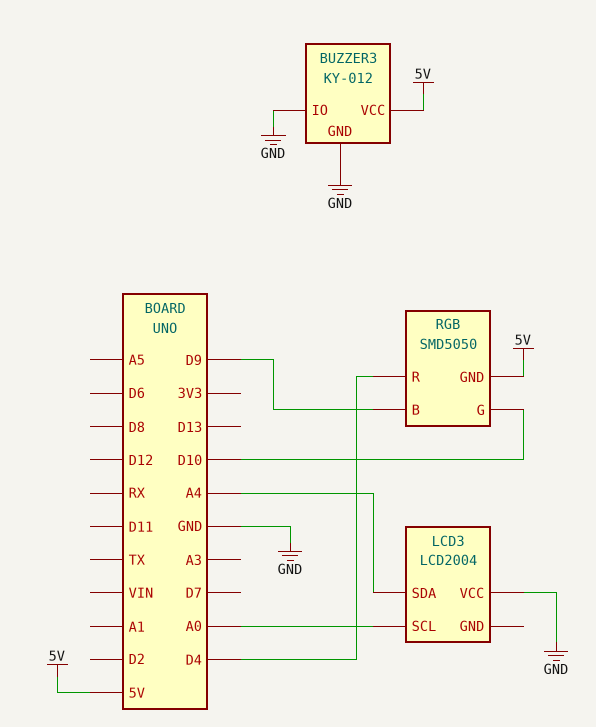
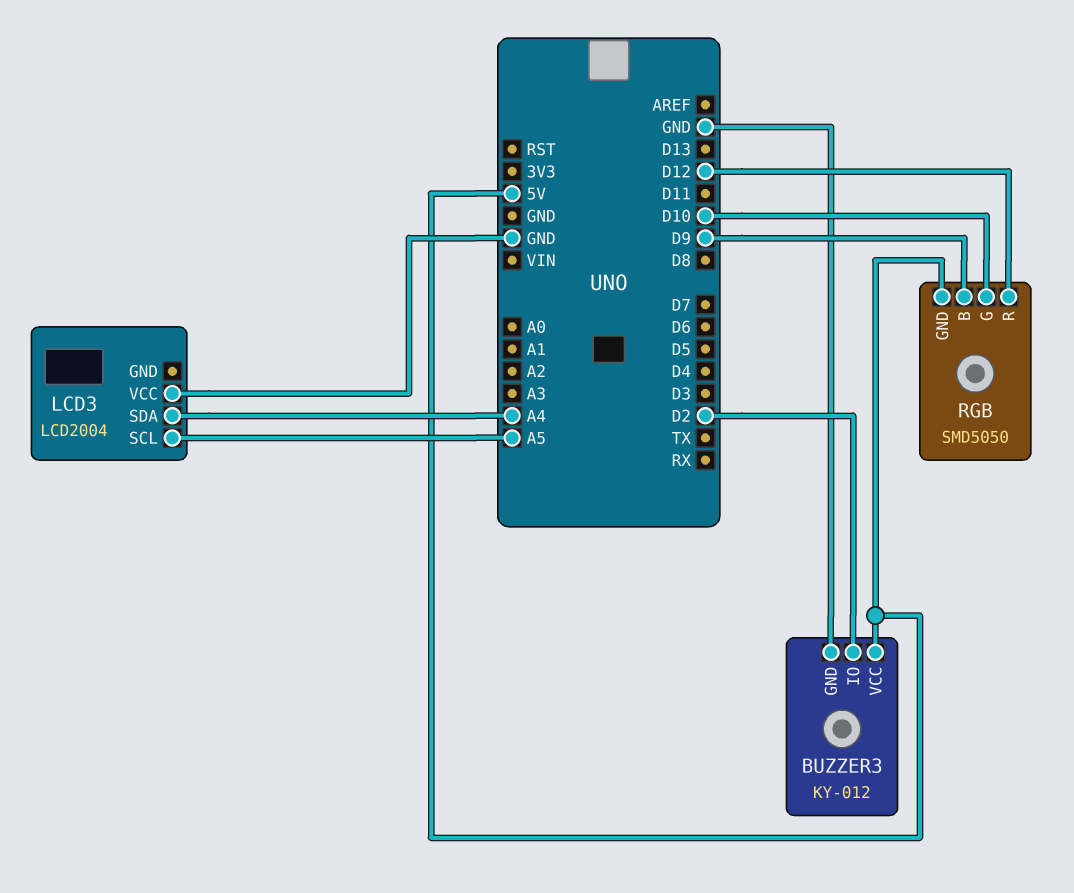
BUZZER3 pin IO: GND -> D2
LCD3 pin SCL: A0 -> A5
RGB pin R: D4 -> D12

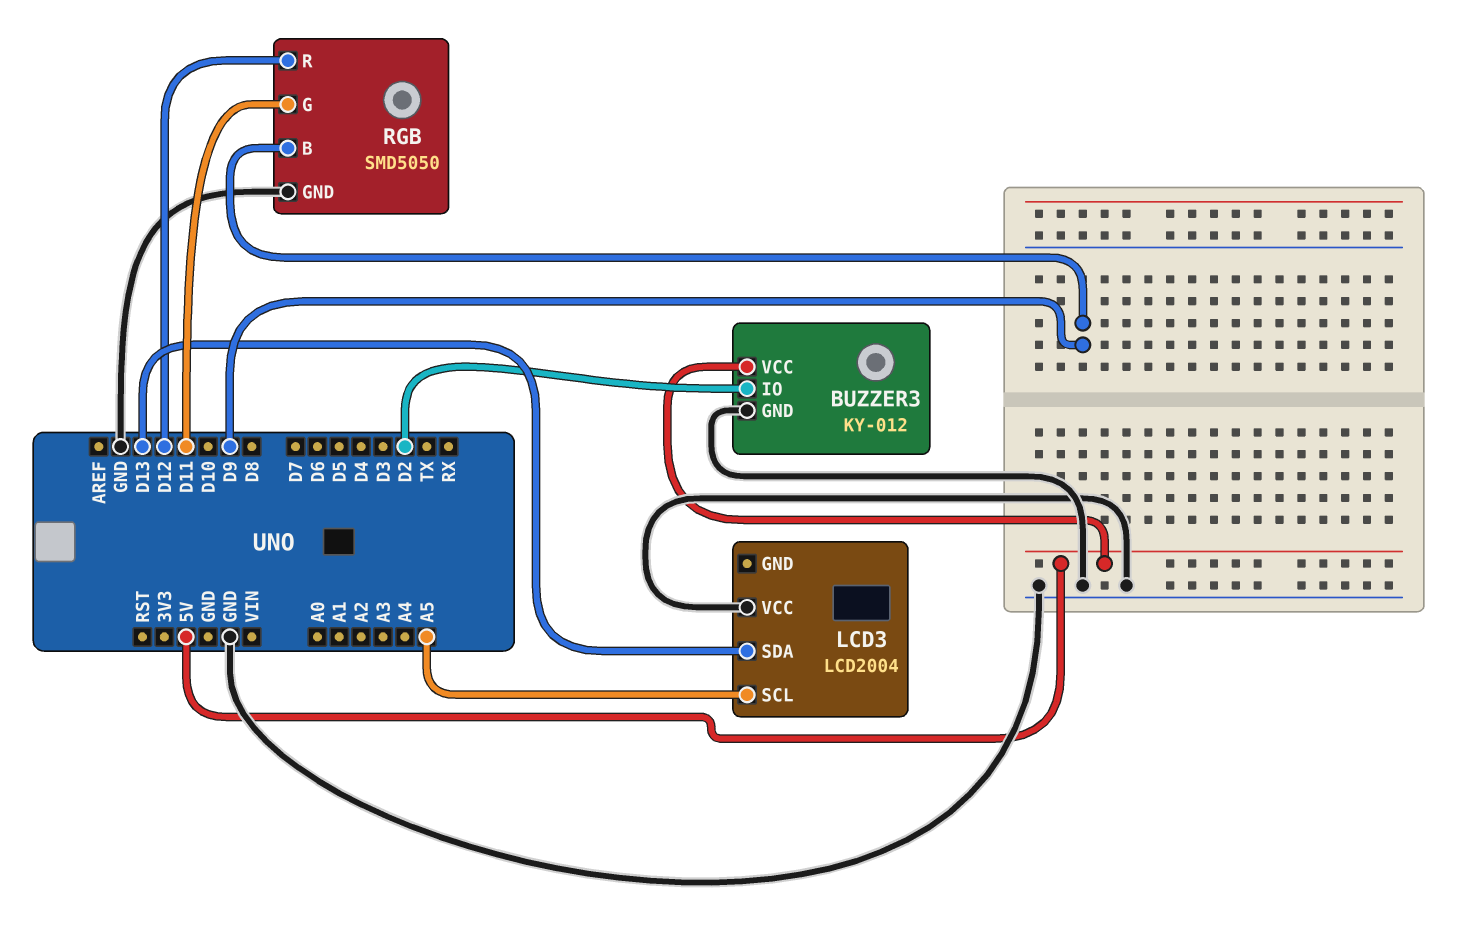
LCD3 pin SDA: A4 -> D13
RGB pin G: D10 -> D11
RGB pin GND: 5V -> GND

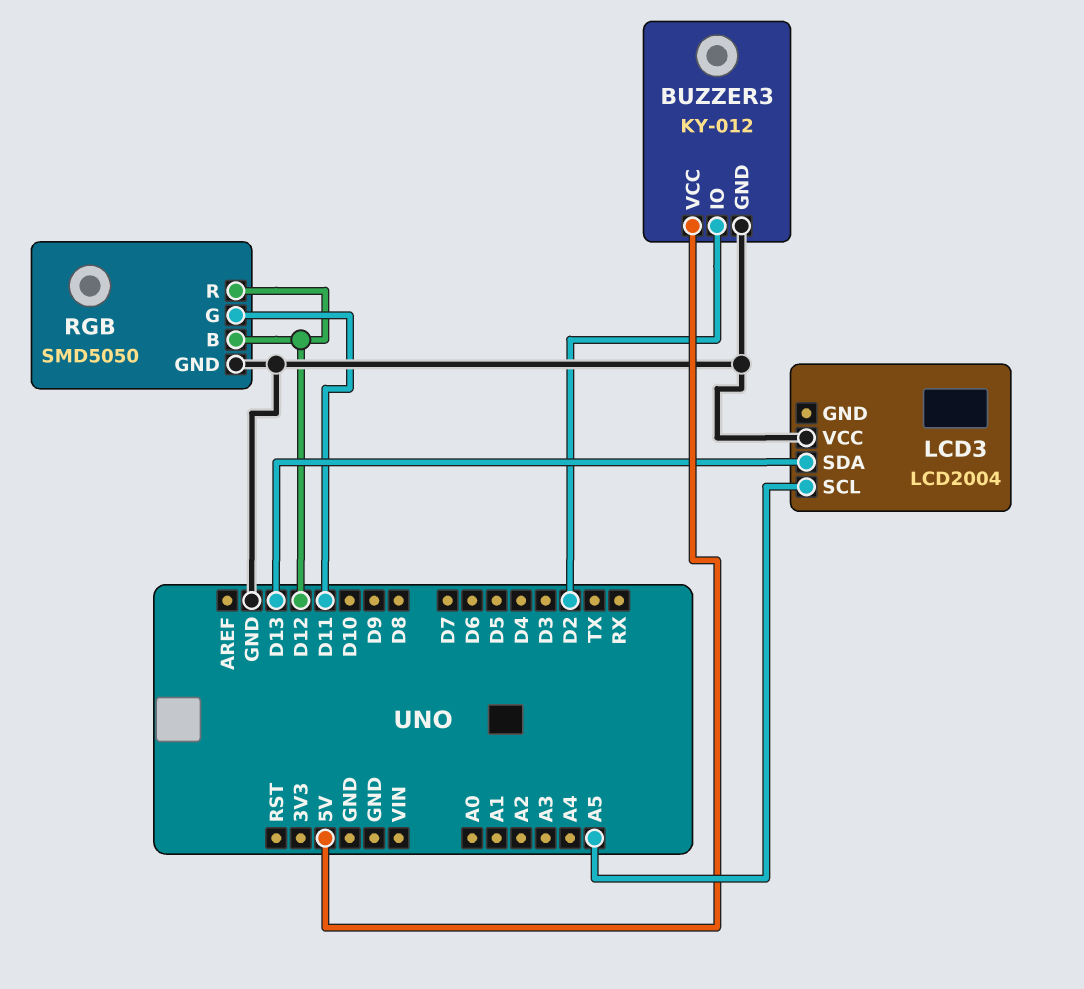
RGB pin B: D9 -> D12

